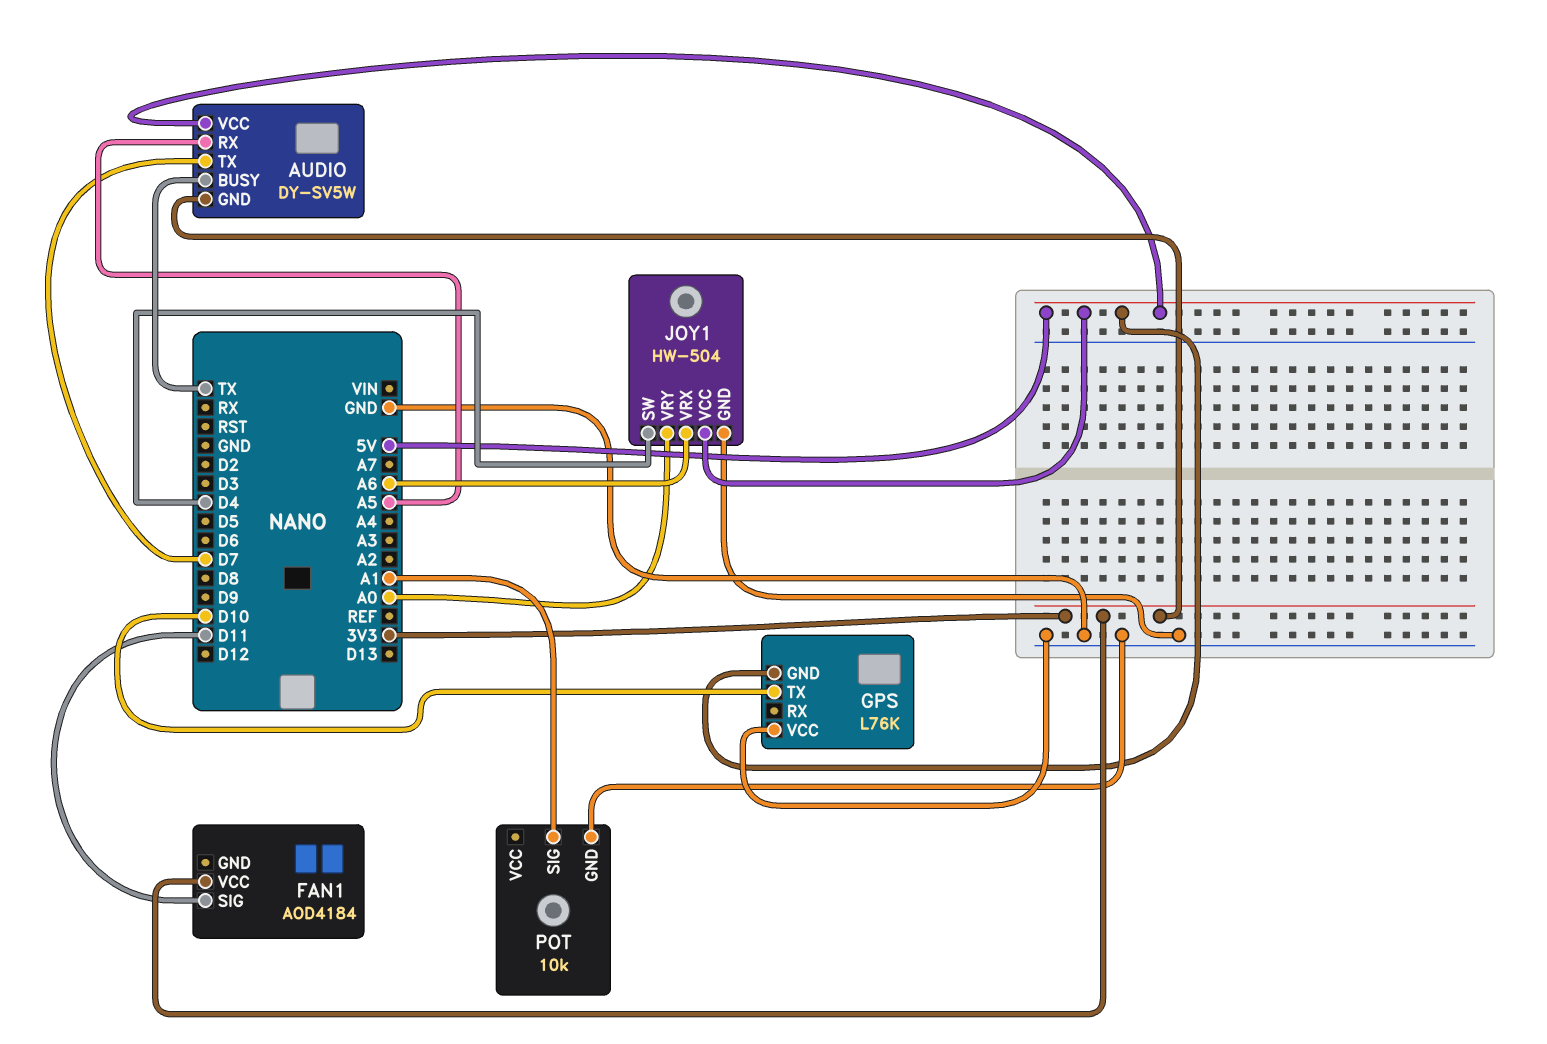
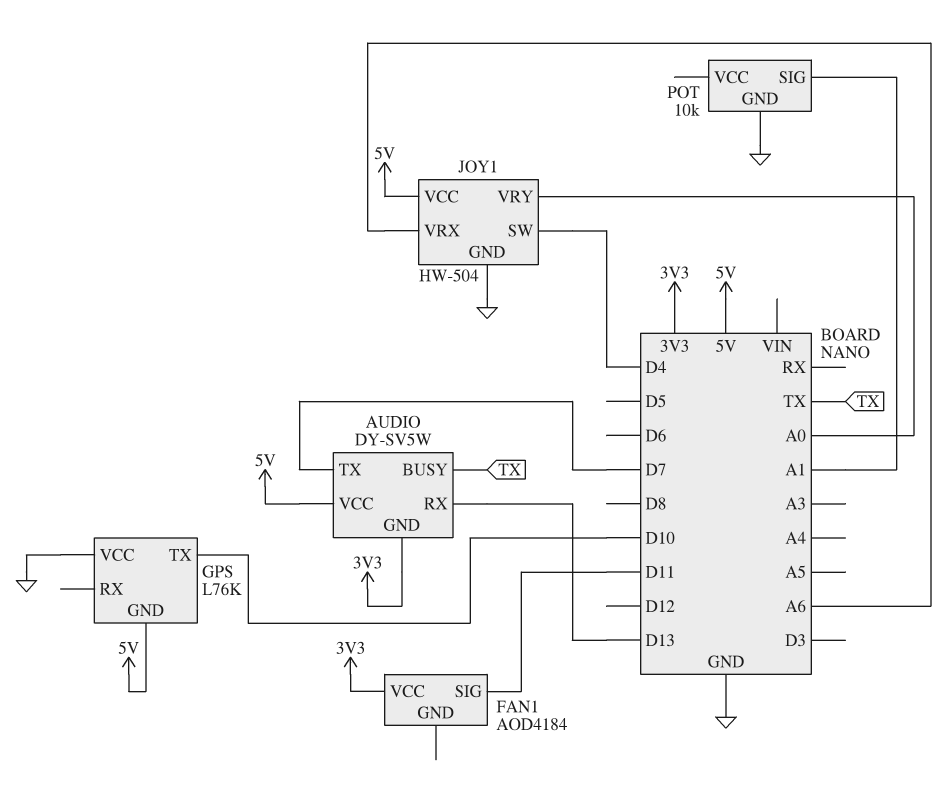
AUDIO pin RX: A5 -> D13

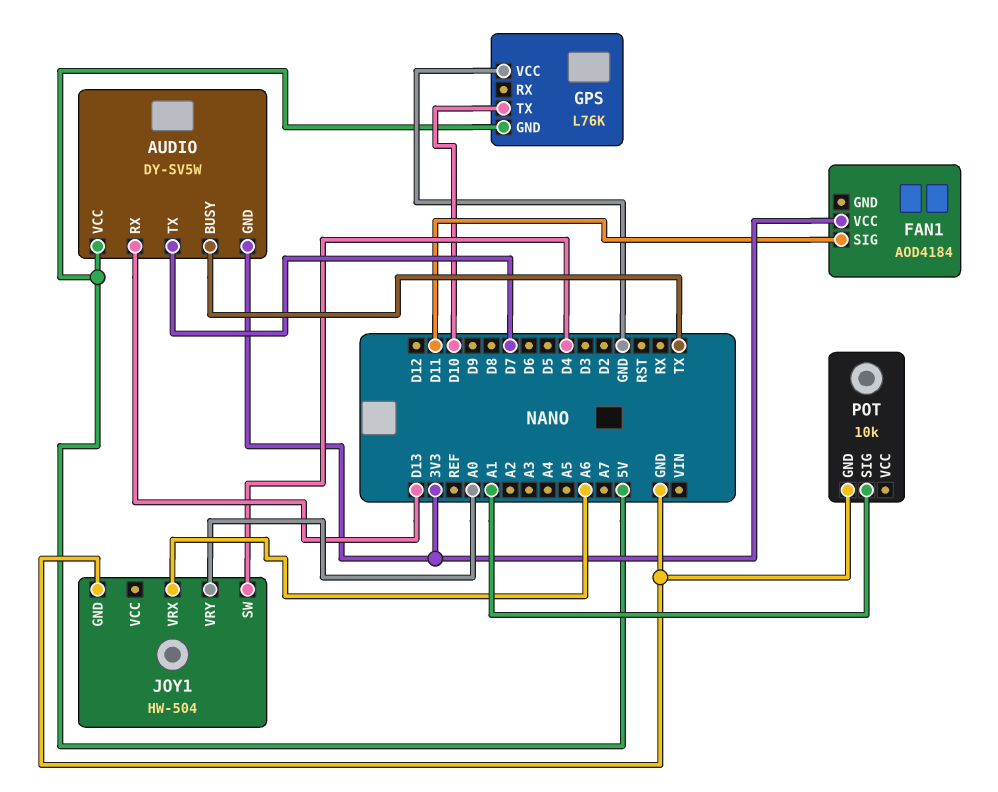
JOY1 pin VCC: 5V -> none

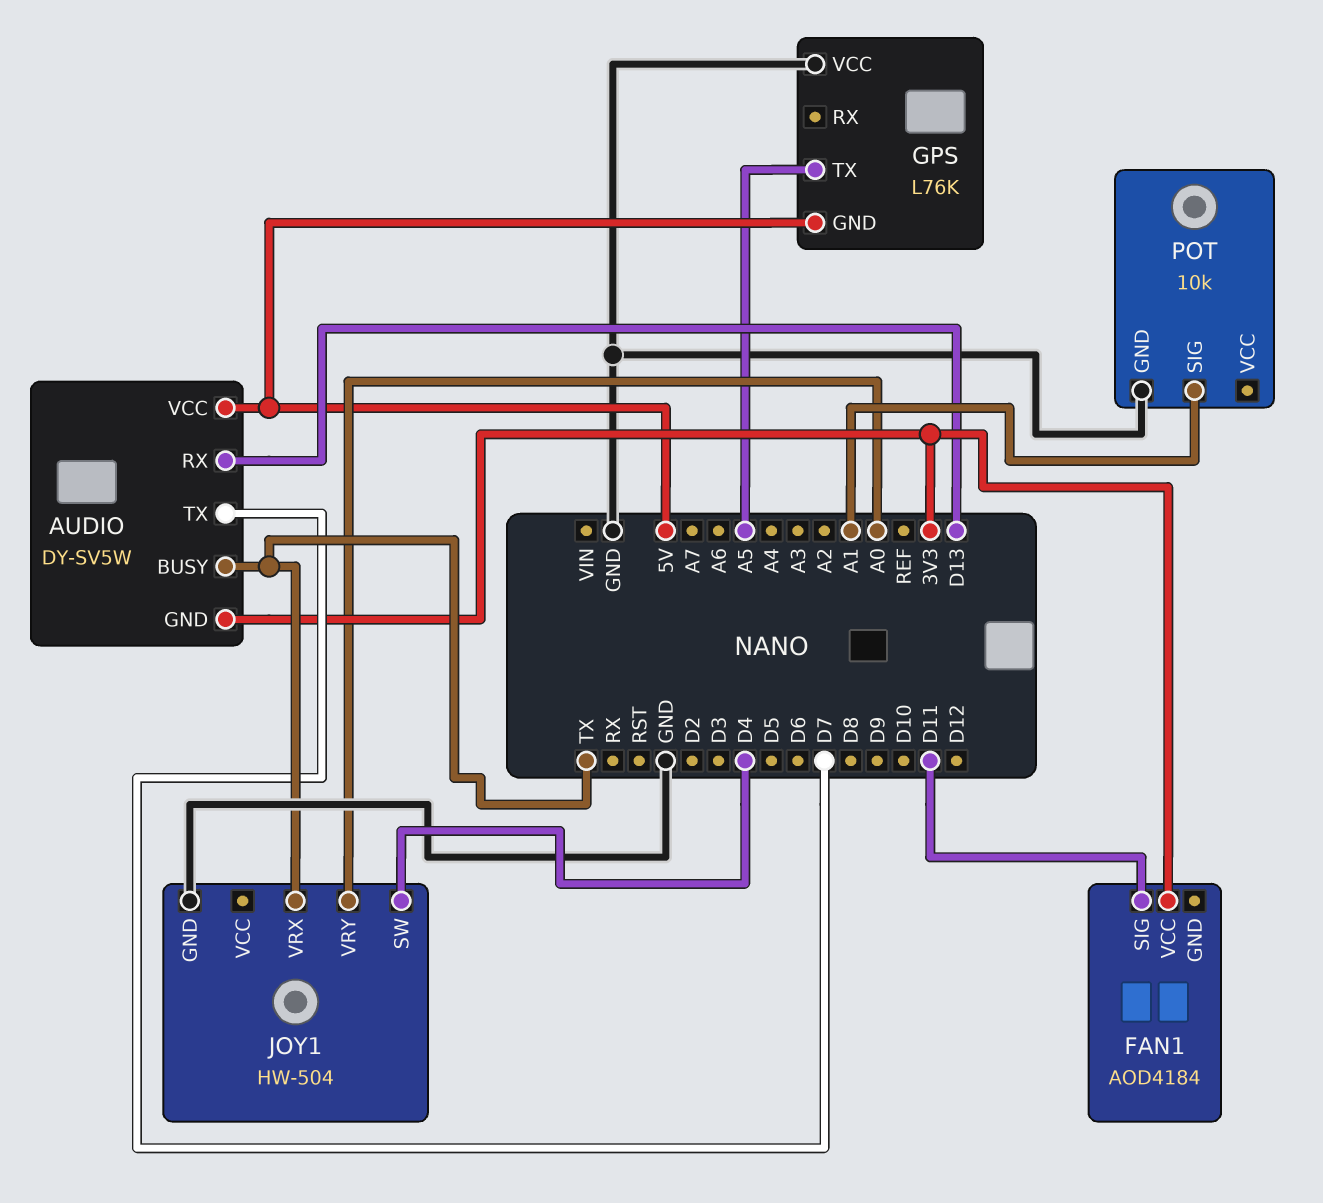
GPS pin TX: D10 -> A5
JOY1 pin VRX: A6 -> TX

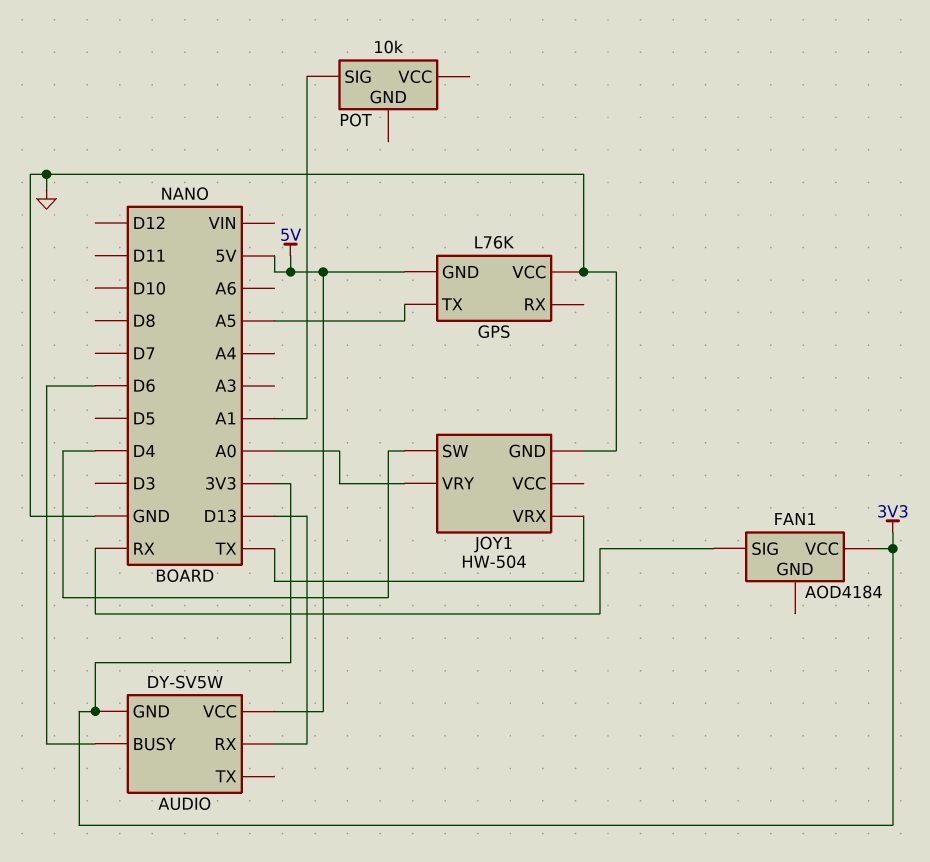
AUDIO pin BUSY: TX -> D6
AUDIO pin TX: D7 -> none
FAN1 pin SIG: D11 -> RX
POT pin GND: GND -> none

